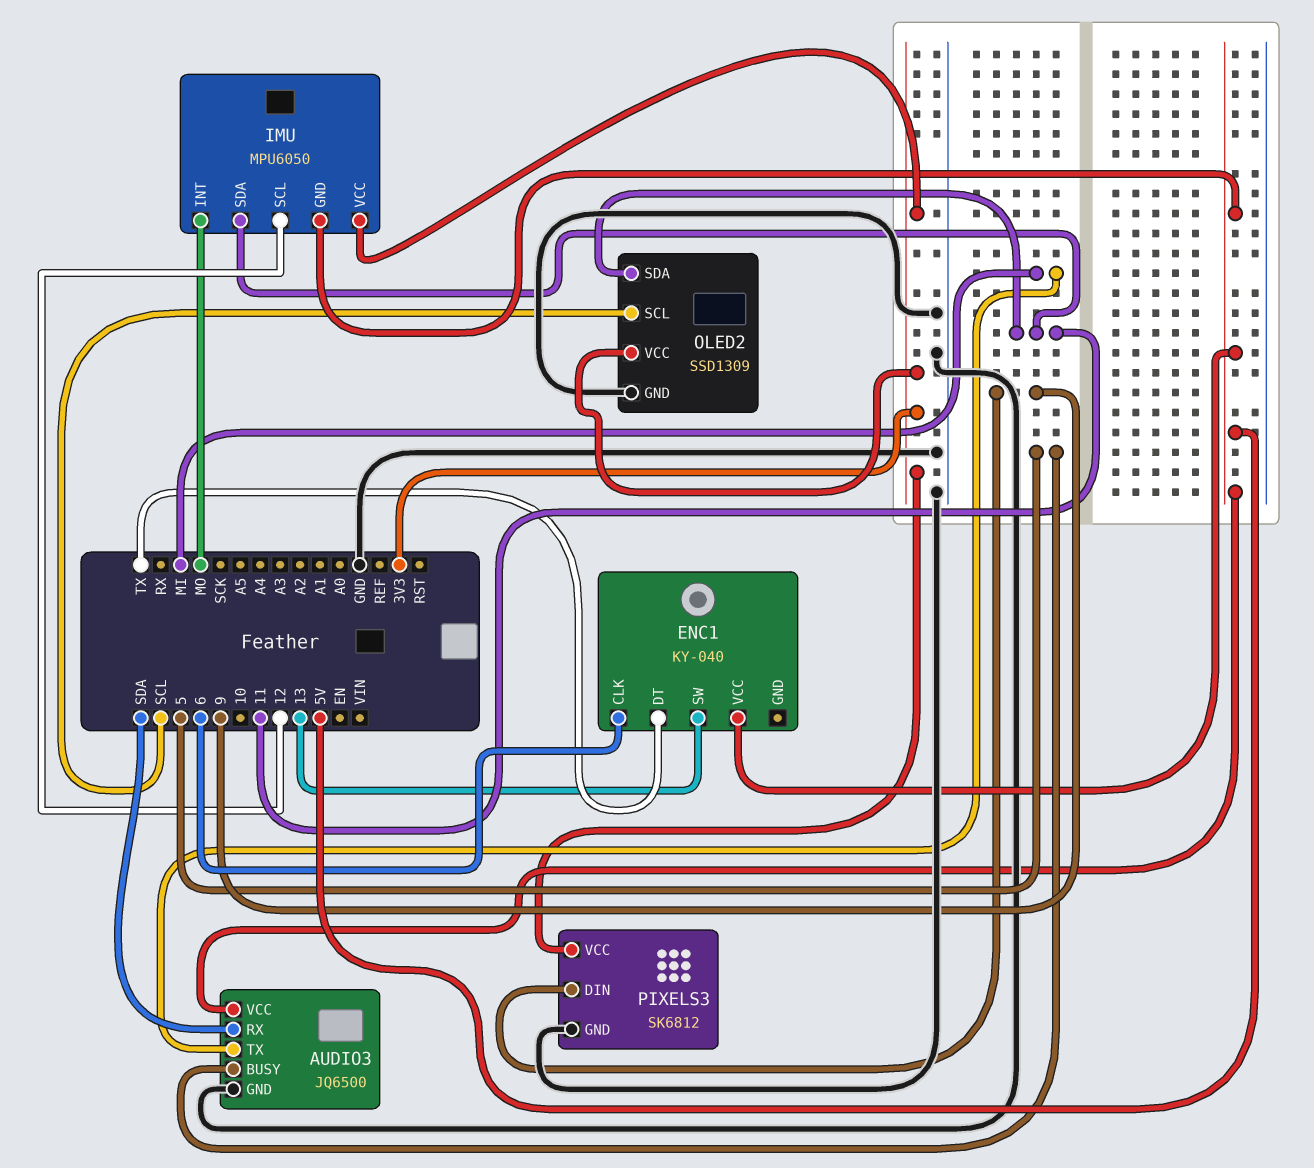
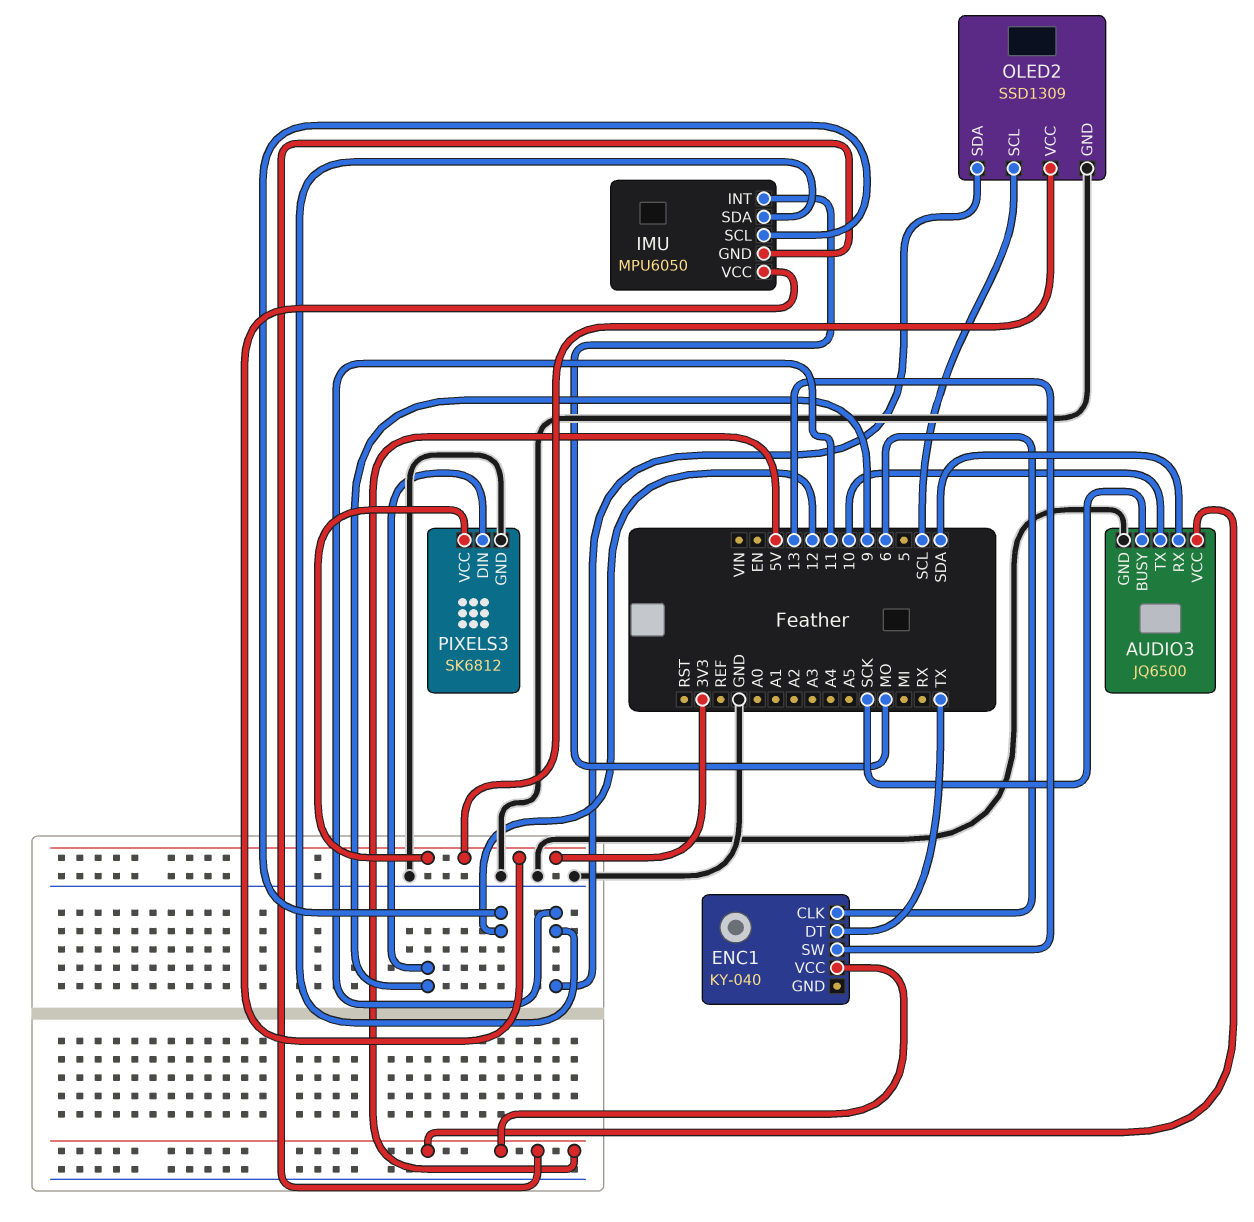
AUDIO3 pin BUSY: 5 -> SCK
AUDIO3 pin TX: MI -> 10

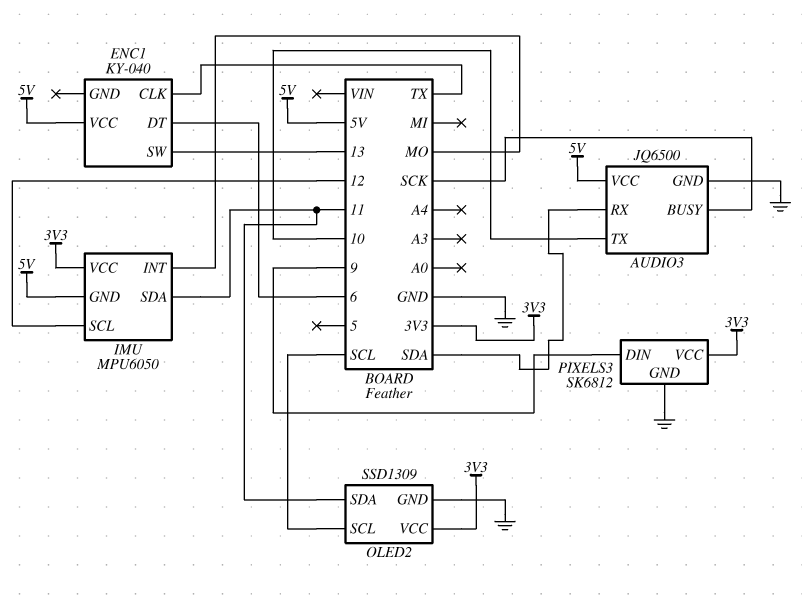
ENC1 pin CLK: 6 -> TX
ENC1 pin DT: TX -> 6

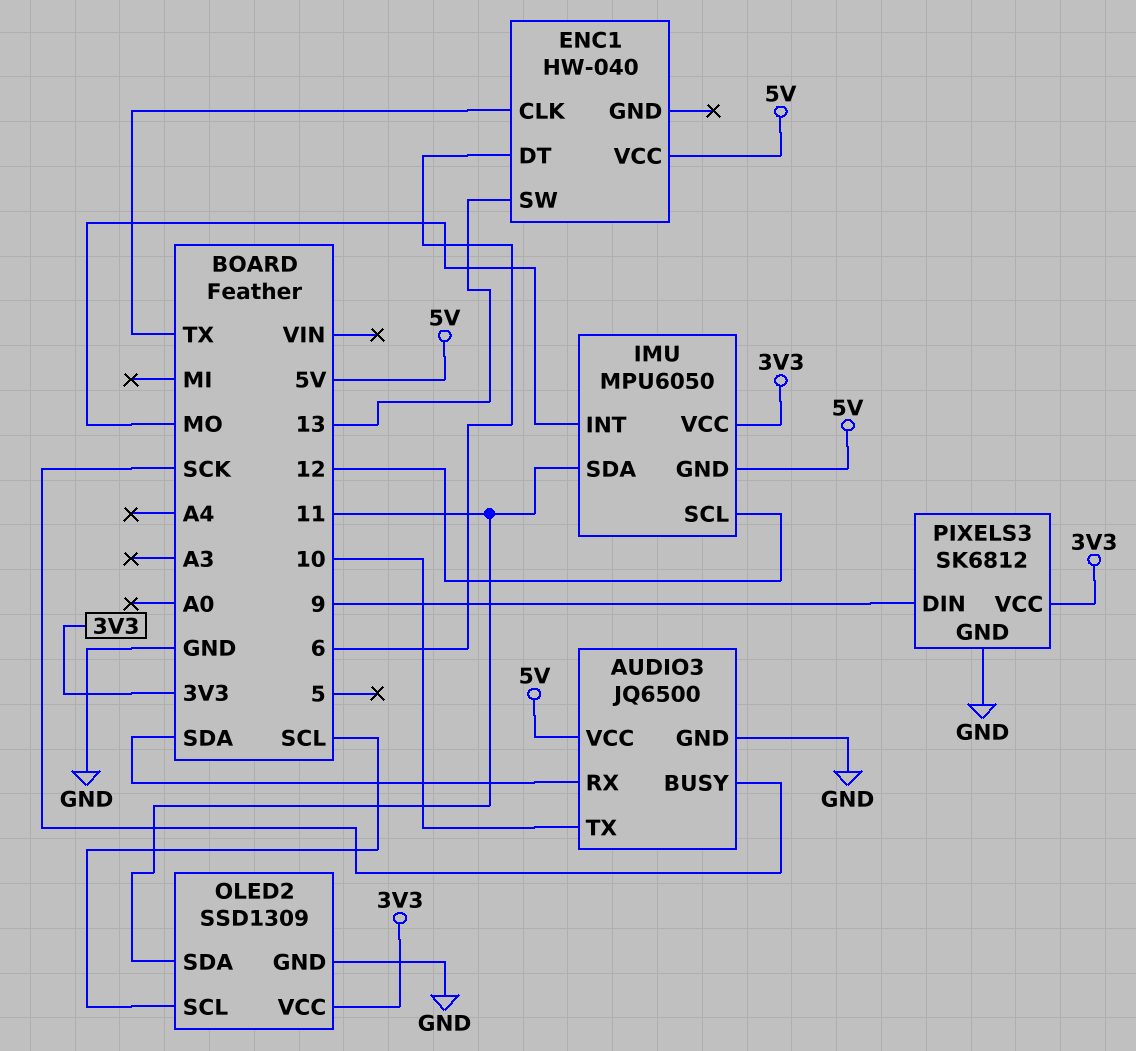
ENC1: KY-040 -> HW-040

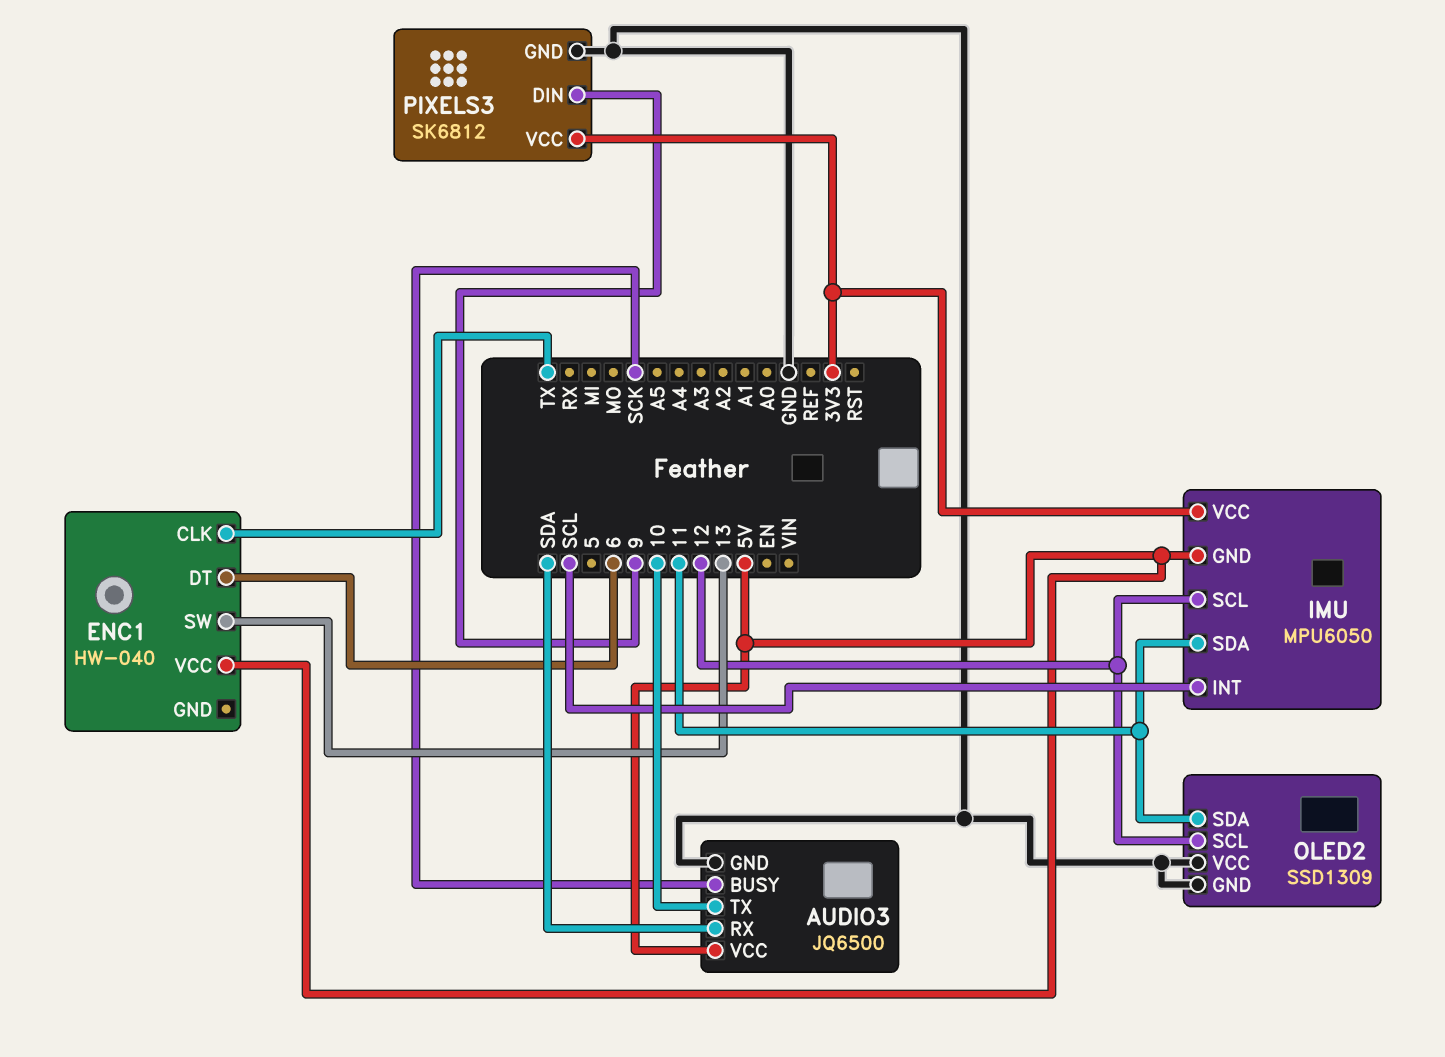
IMU pin INT: MO -> SCL
OLED2 pin SCL: SCL -> 12
OLED2 pin VCC: 3V3 -> GND

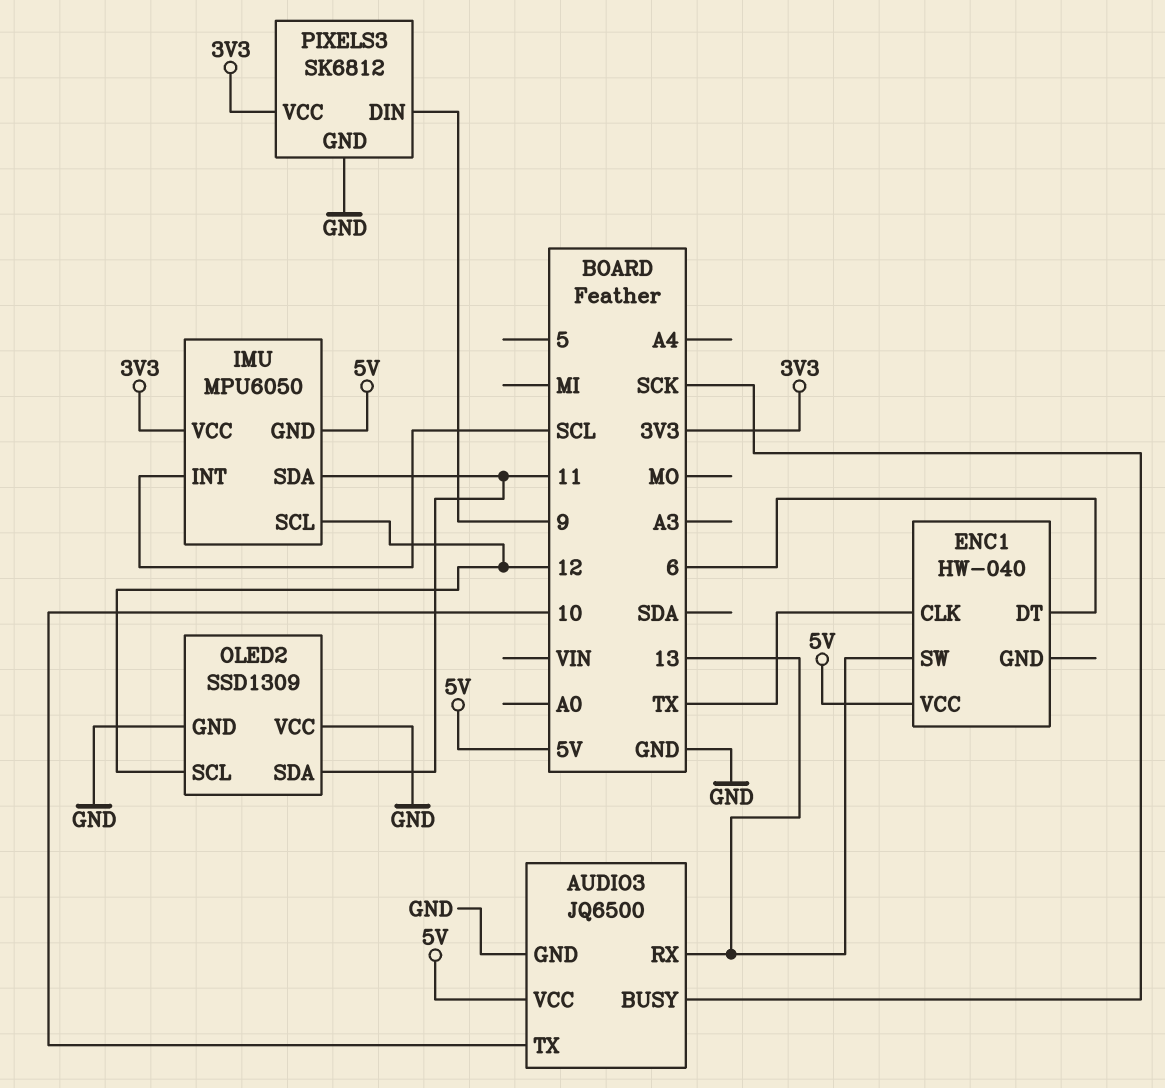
AUDIO3 pin RX: SDA -> 13

